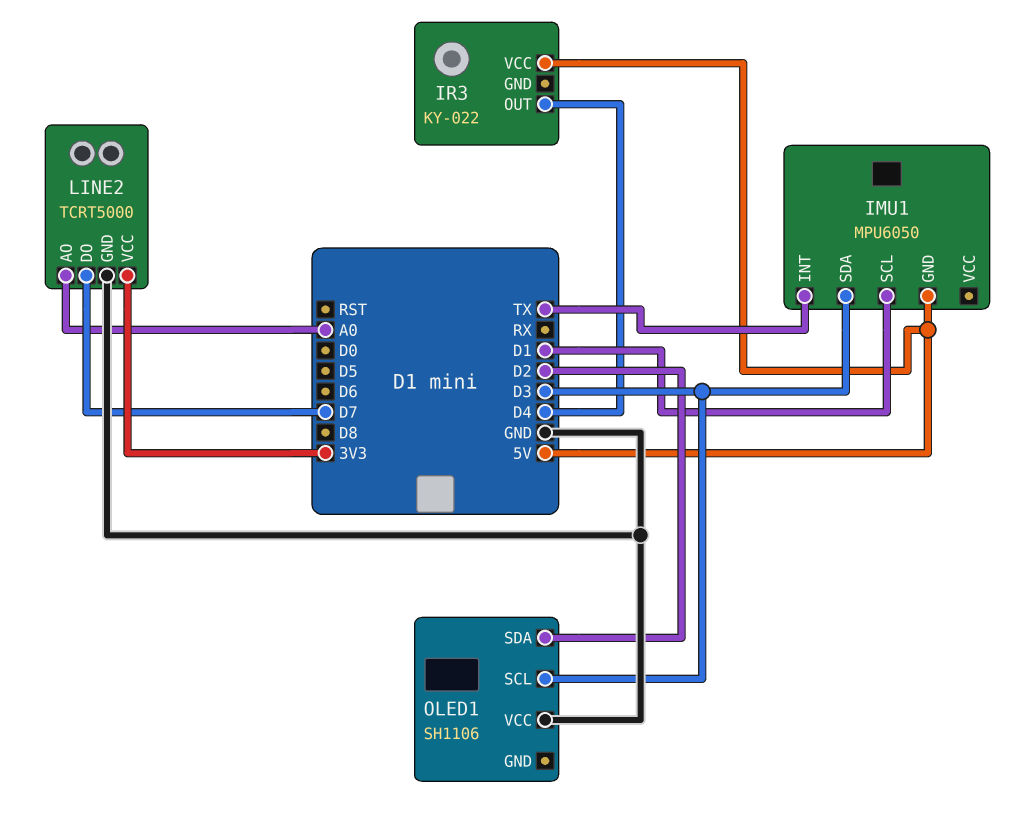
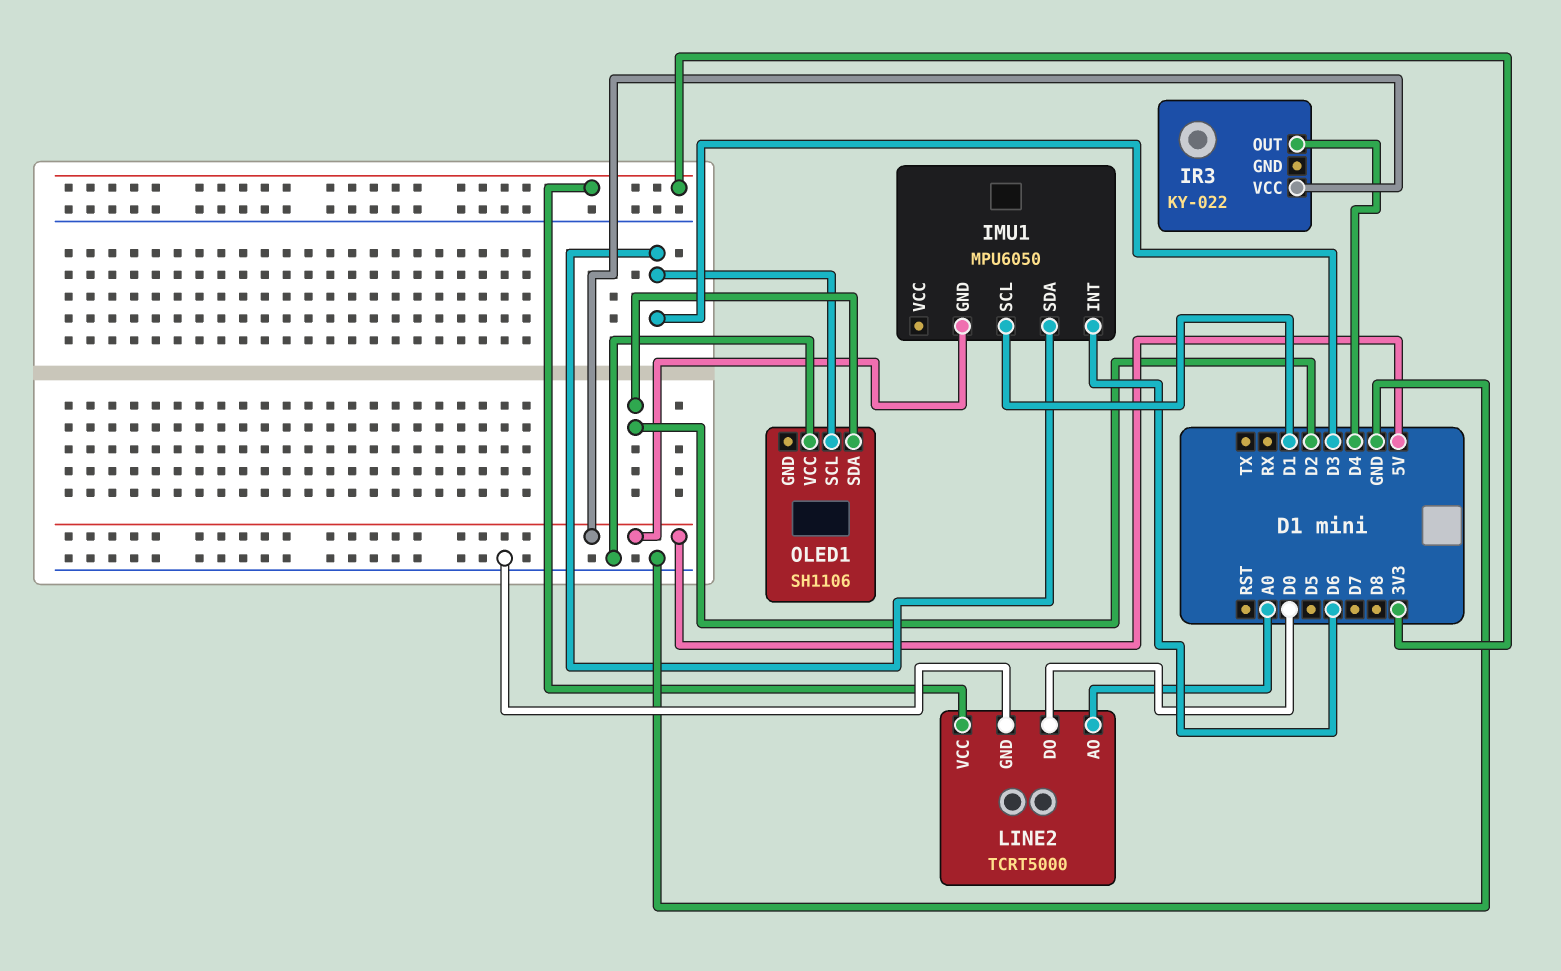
IMU1 pin INT: TX -> D6
LINE2 pin DO: D7 -> D0

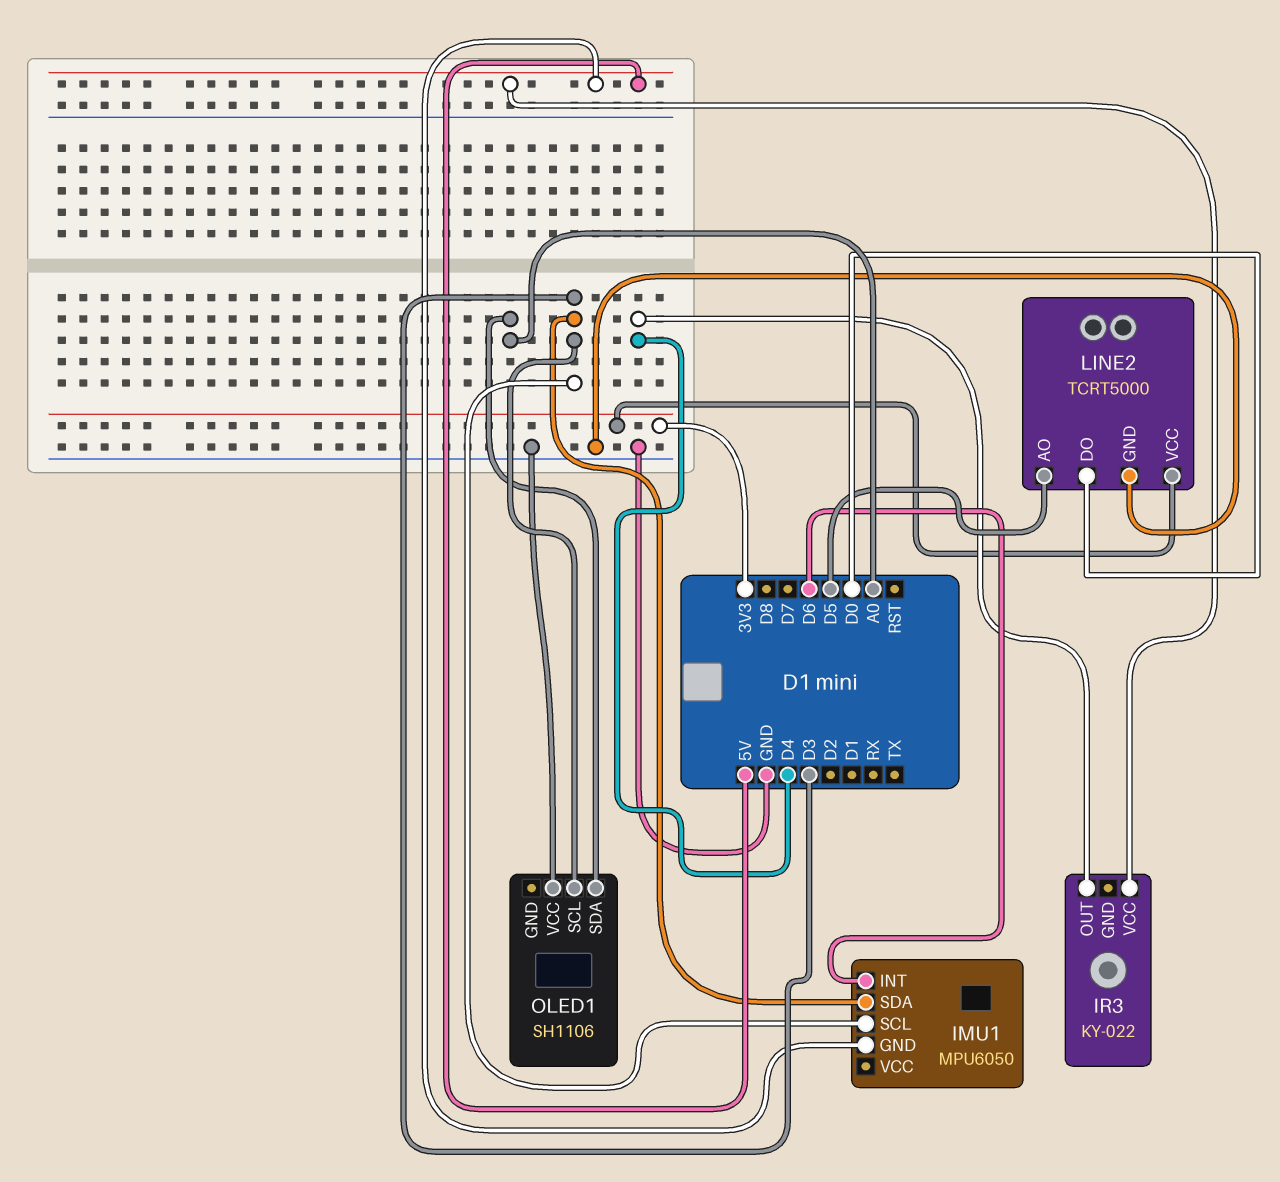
IMU1 pin SCL: D1 -> D3
LINE2 pin AO: A0 -> D5
OLED1 pin SDA: D2 -> A0

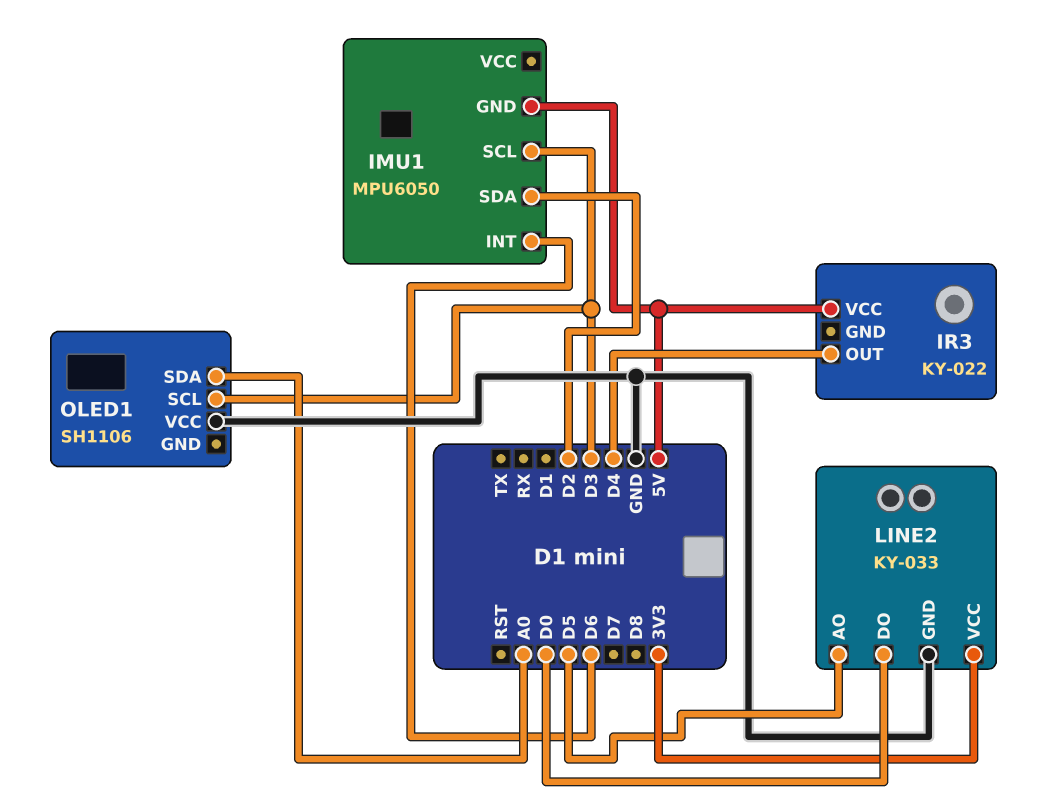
IMU1 pin SDA: D3 -> D2
LINE2: TCRT5000 -> KY-033

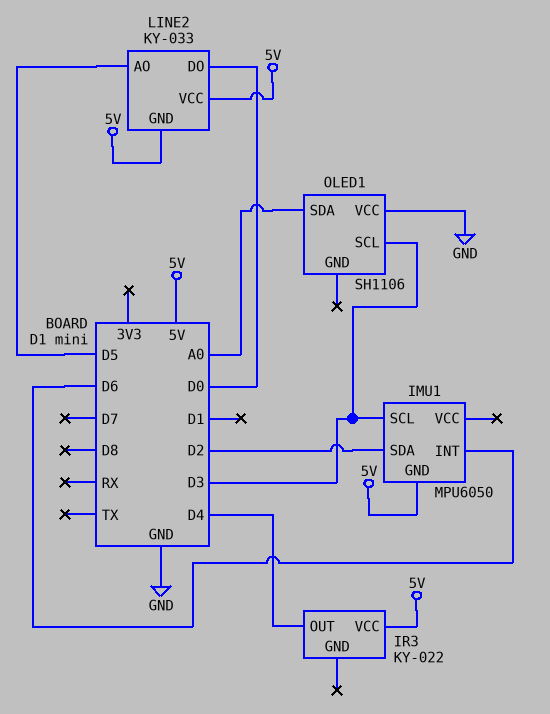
LINE2 pin GND: GND -> 5V
LINE2 pin VCC: 3V3 -> 5V

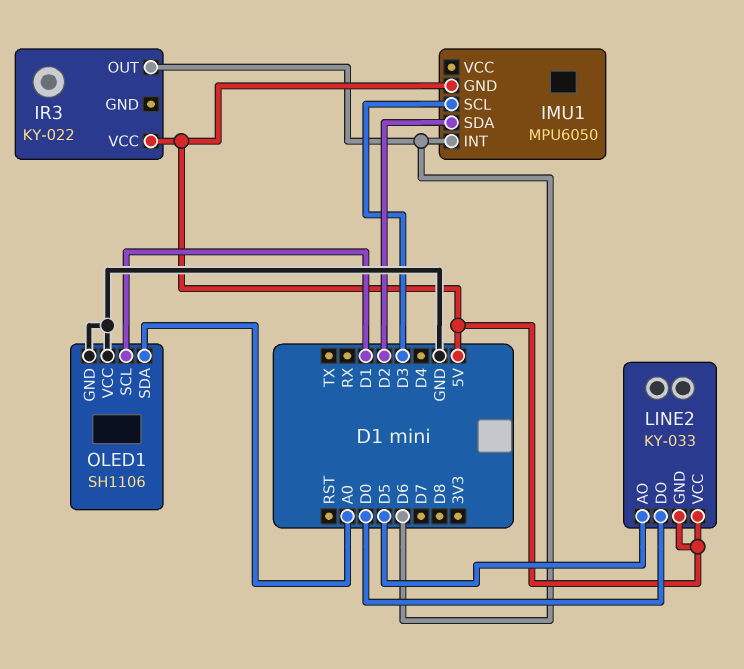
IR3 pin OUT: D4 -> D6
OLED1 pin GND: none -> GND
OLED1 pin SCL: D3 -> D1

